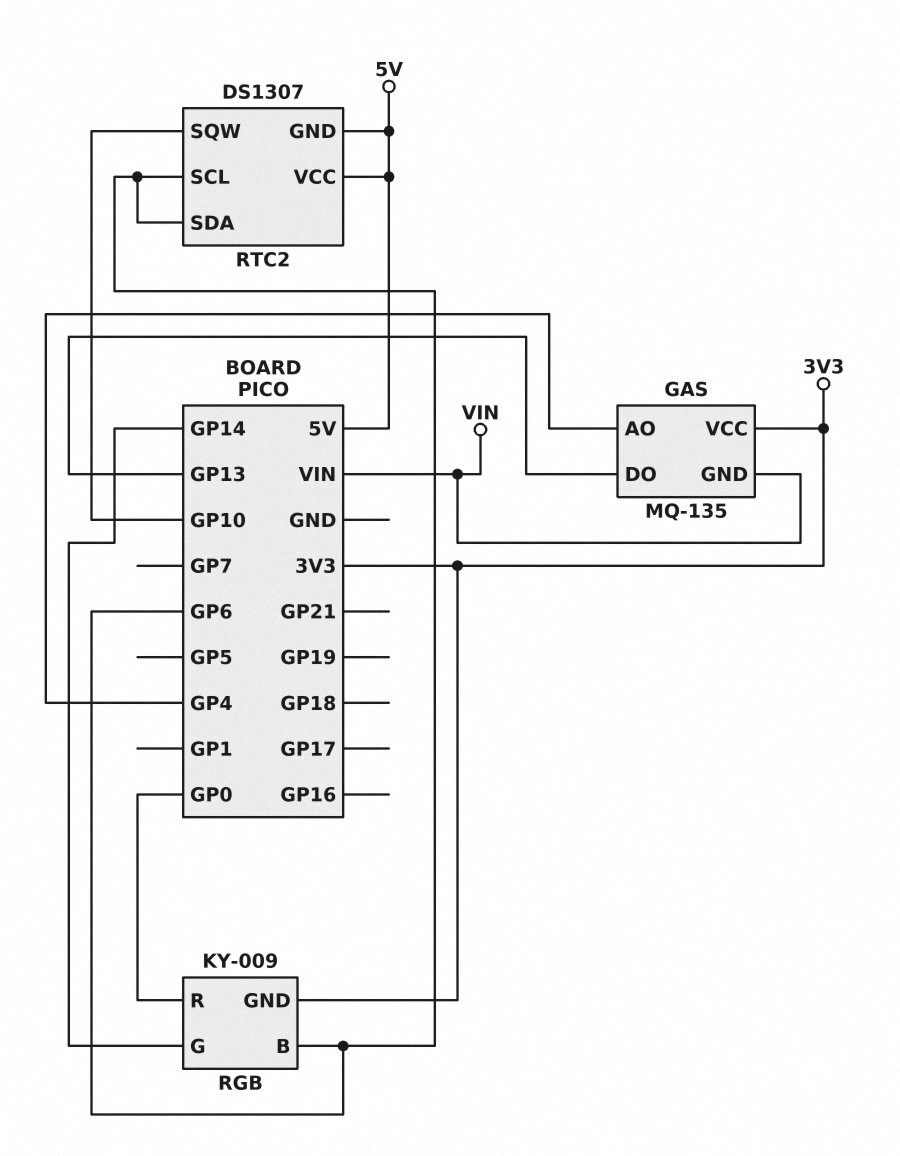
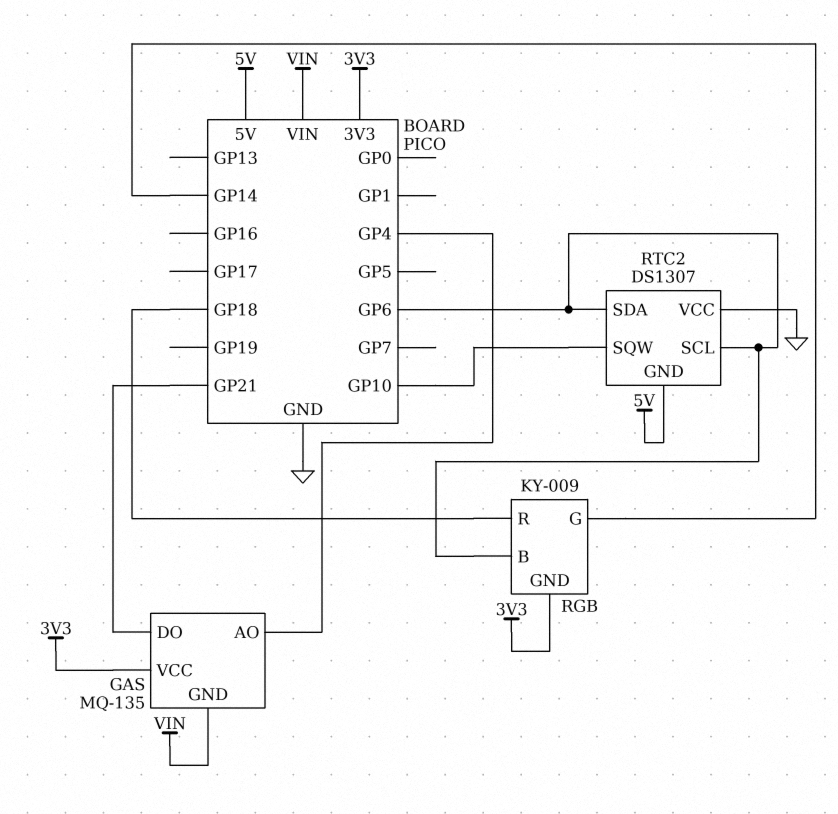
GAS pin DO: GP13 -> GP21
RGB pin R: GP0 -> GP18
RTC2 pin VCC: 5V -> GND

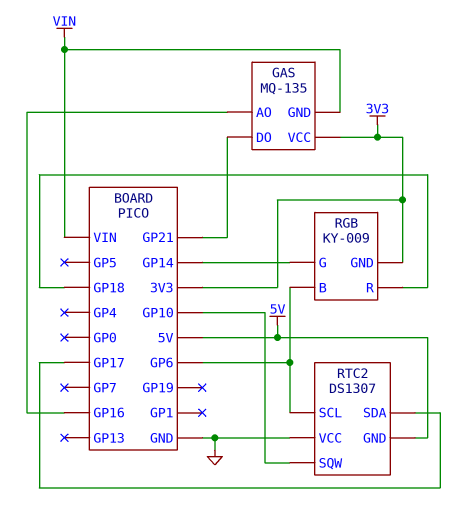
GAS pin AO: GP4 -> GP16
RTC2 pin SDA: GP6 -> GP17

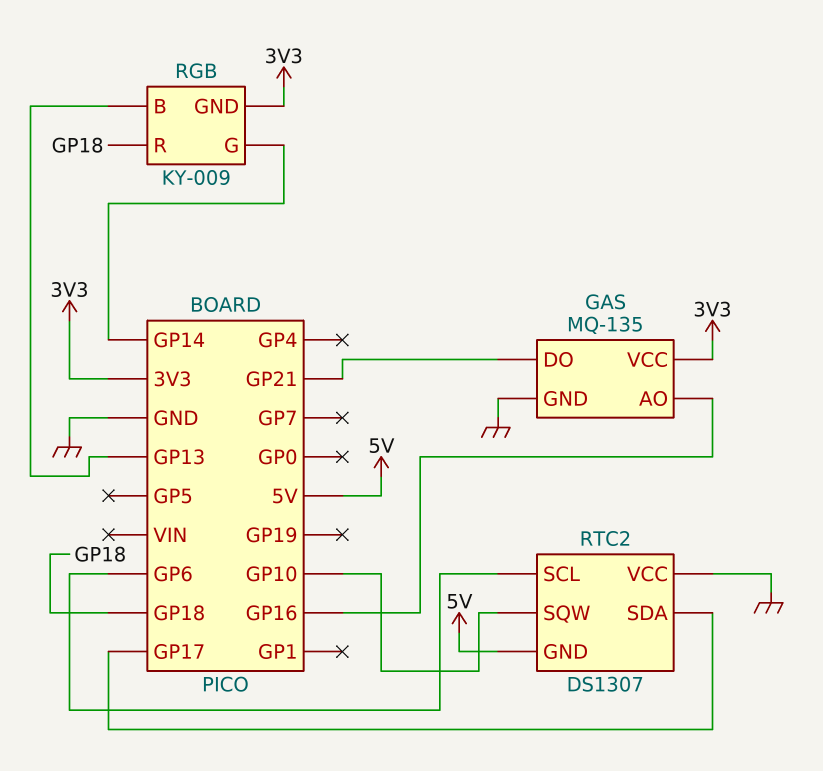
GAS pin GND: VIN -> GND
RGB pin B: GP6 -> GP13

